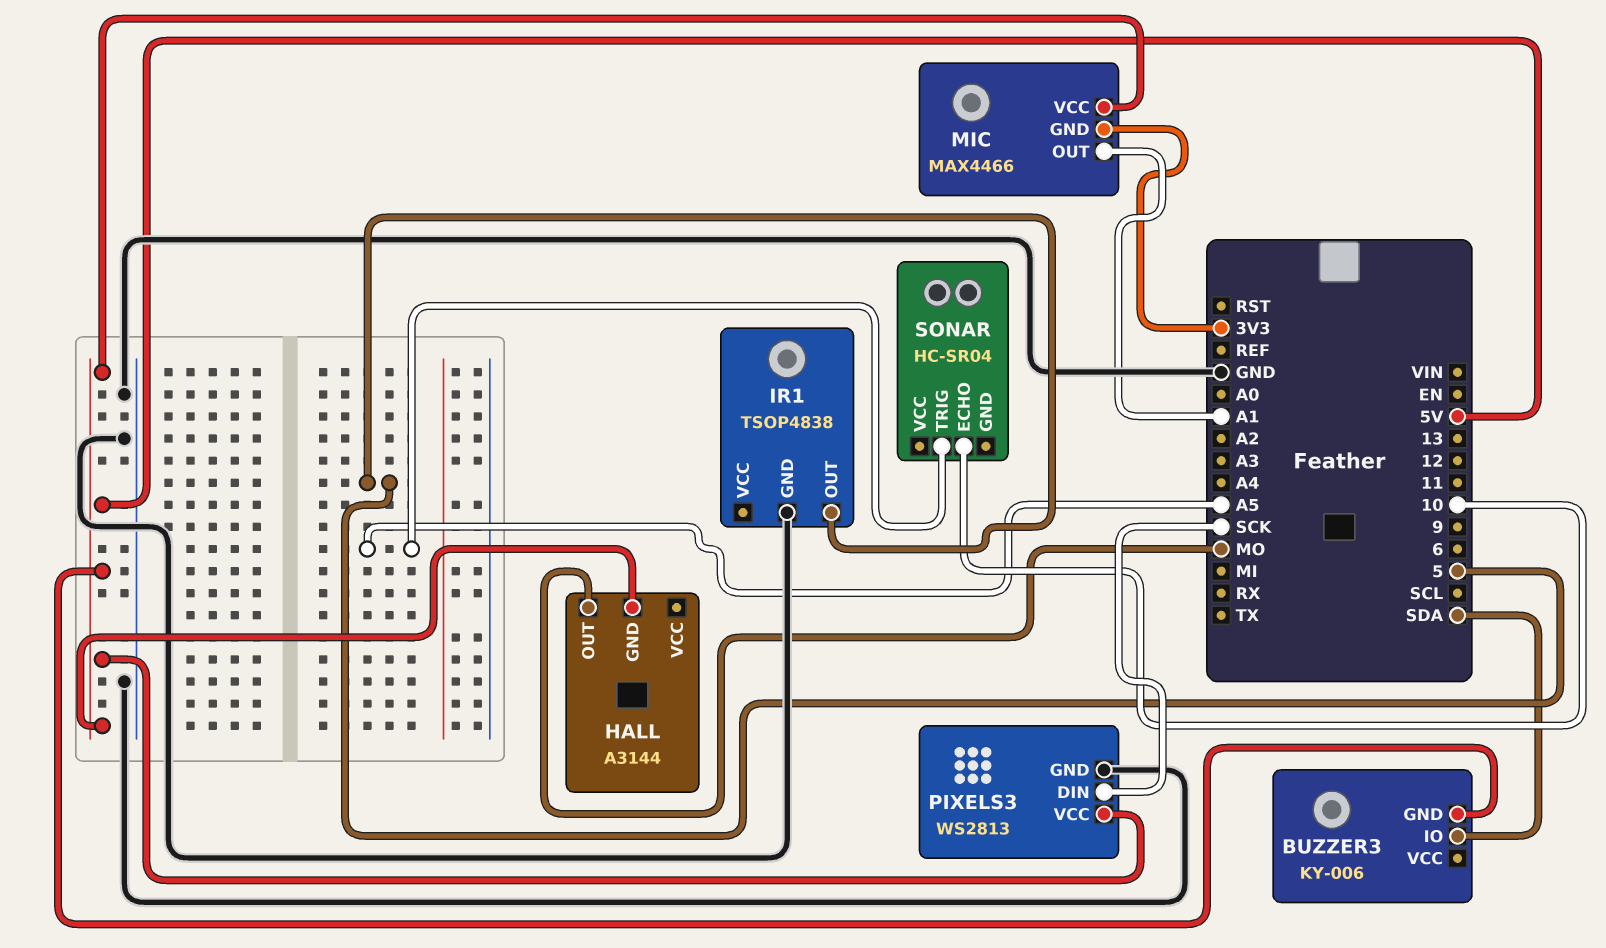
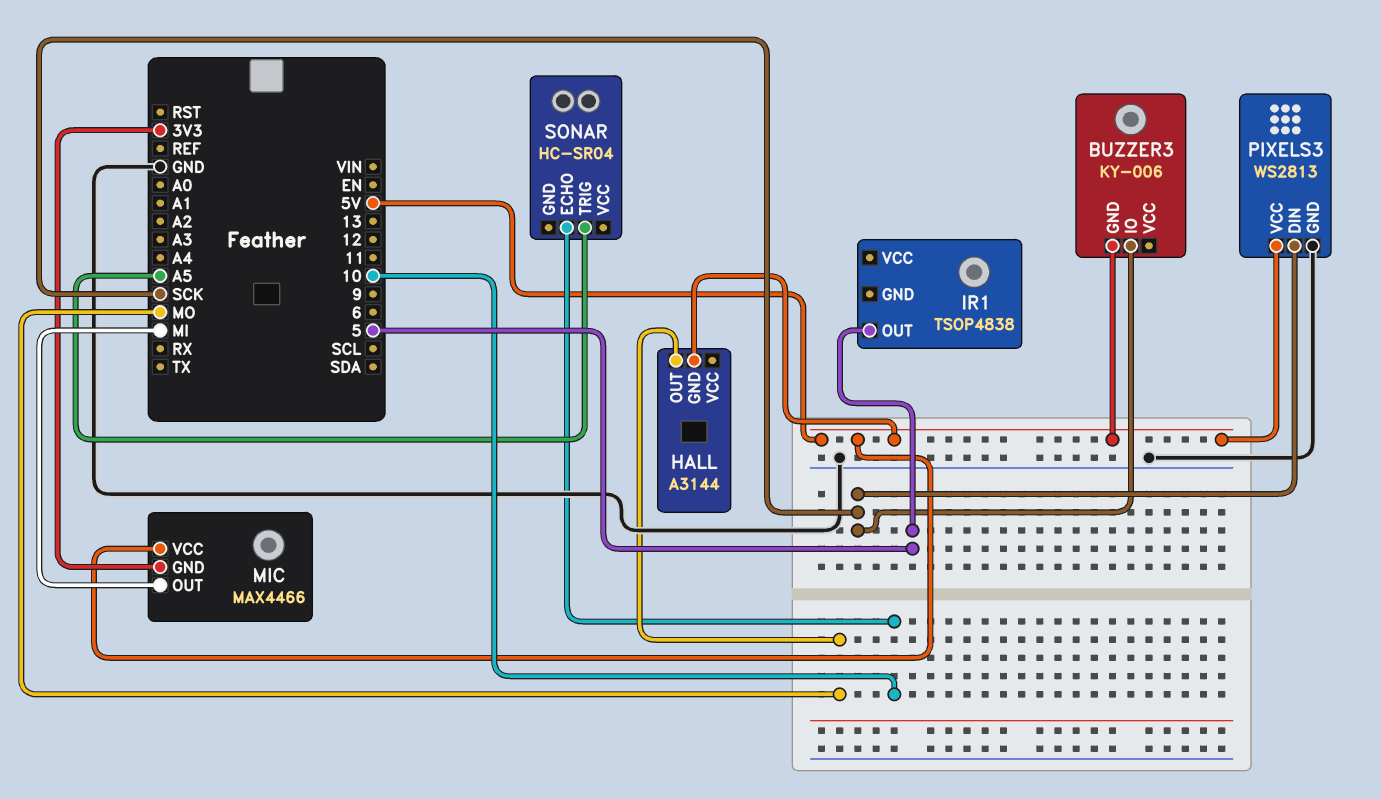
BUZZER3 pin IO: SDA -> SCK
IR1 pin GND: GND -> none
MIC pin OUT: A1 -> MI

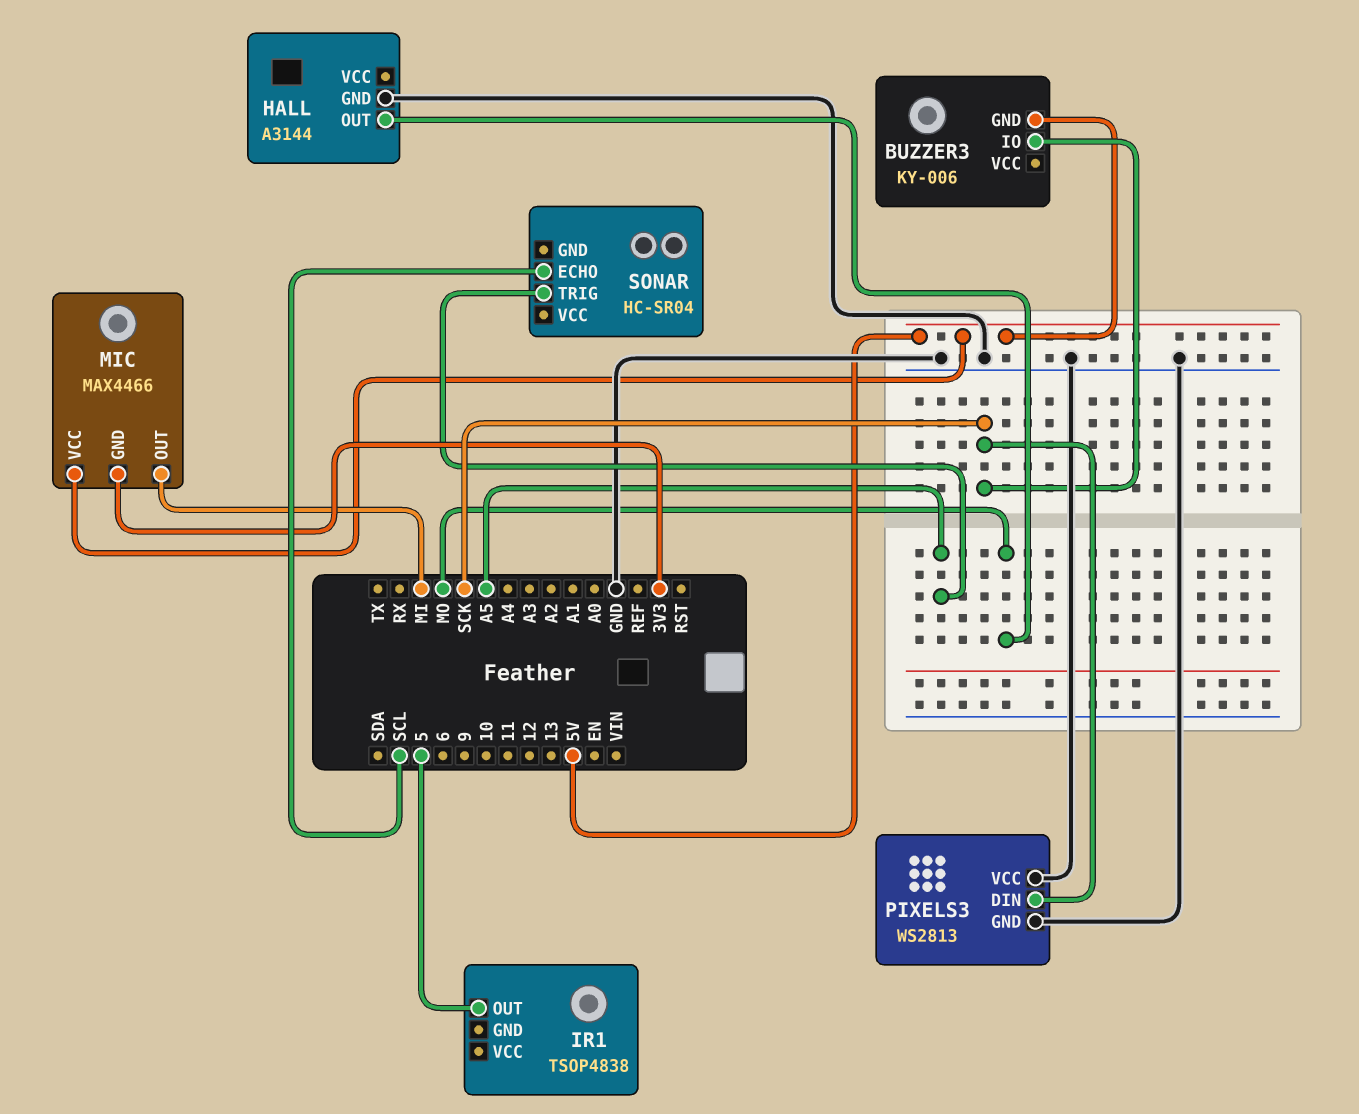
HALL pin GND: 5V -> GND
PIXELS3 pin VCC: 5V -> GND
SONAR pin ECHO: 10 -> SCL

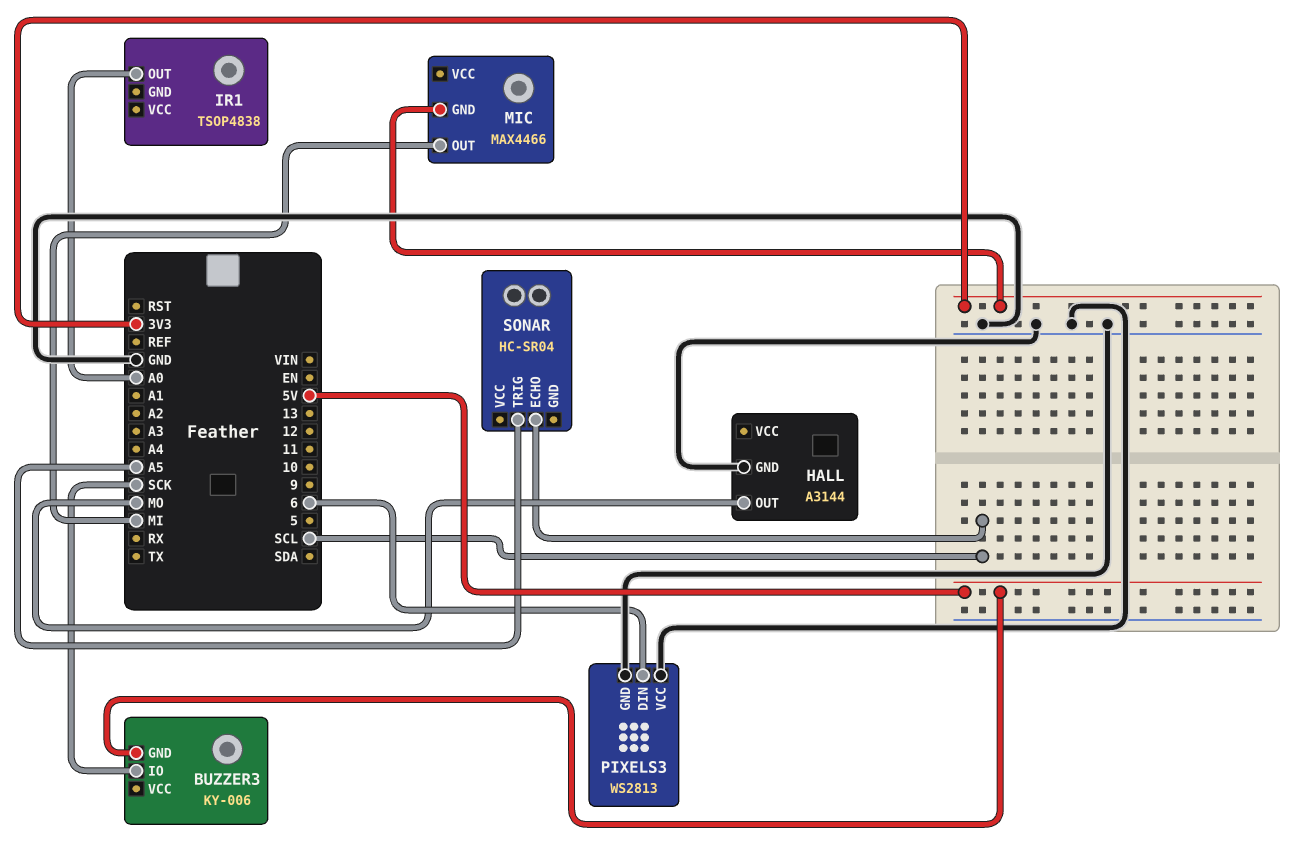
IR1 pin OUT: 5 -> A0
MIC pin VCC: 5V -> none
PIXELS3 pin DIN: SCK -> 6

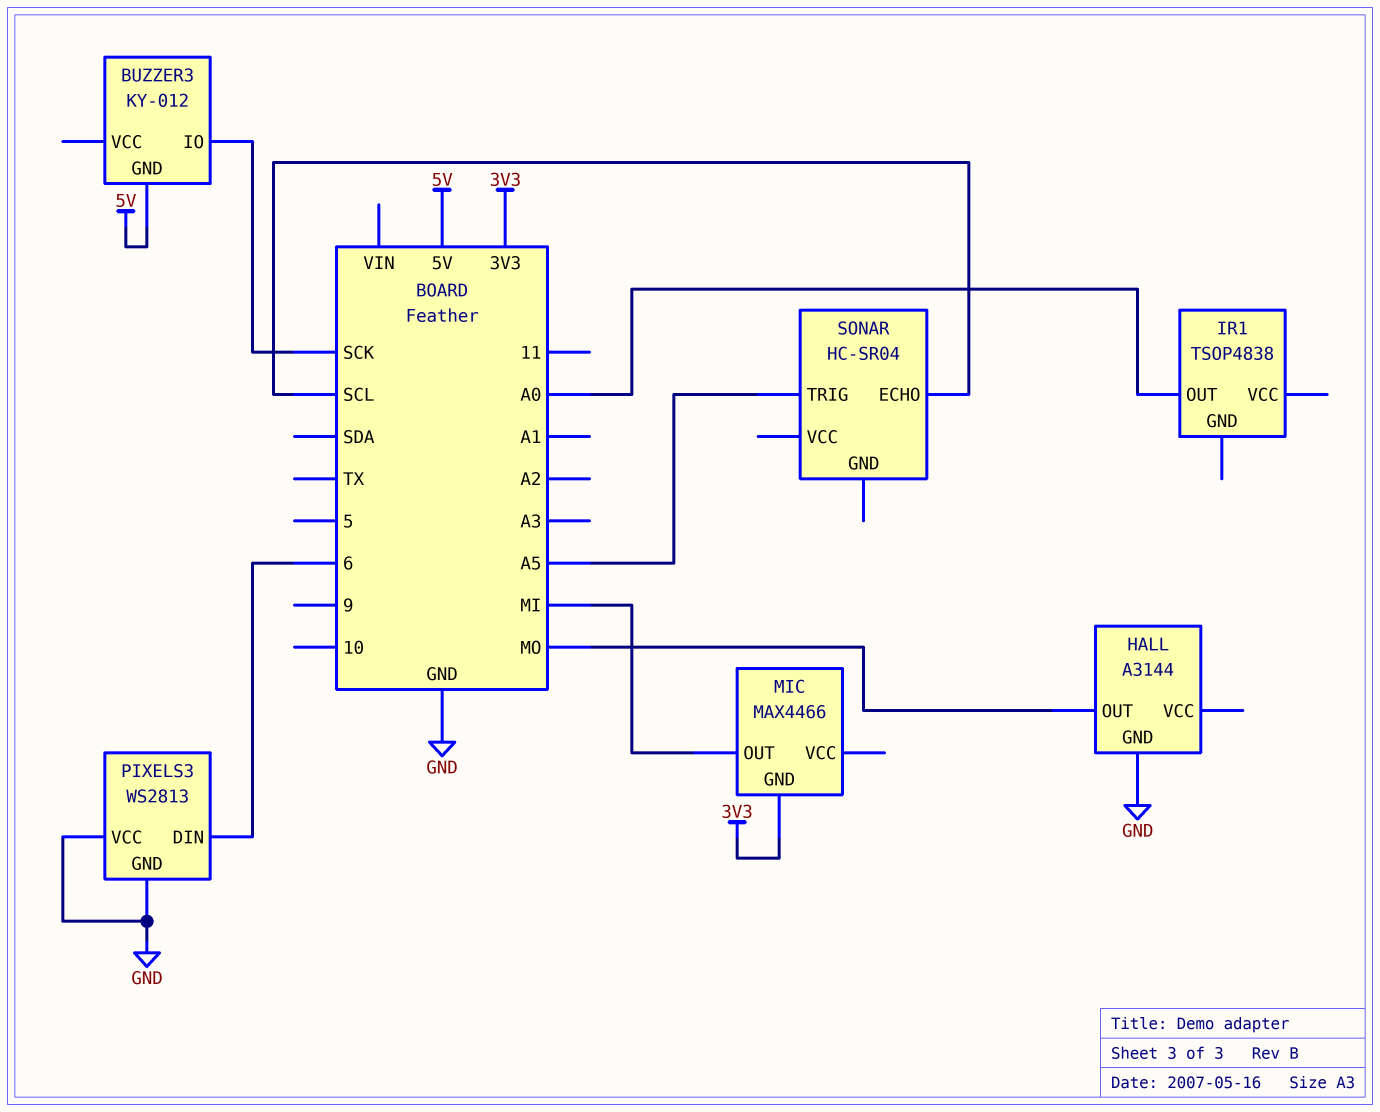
BUZZER3: KY-006 -> KY-012

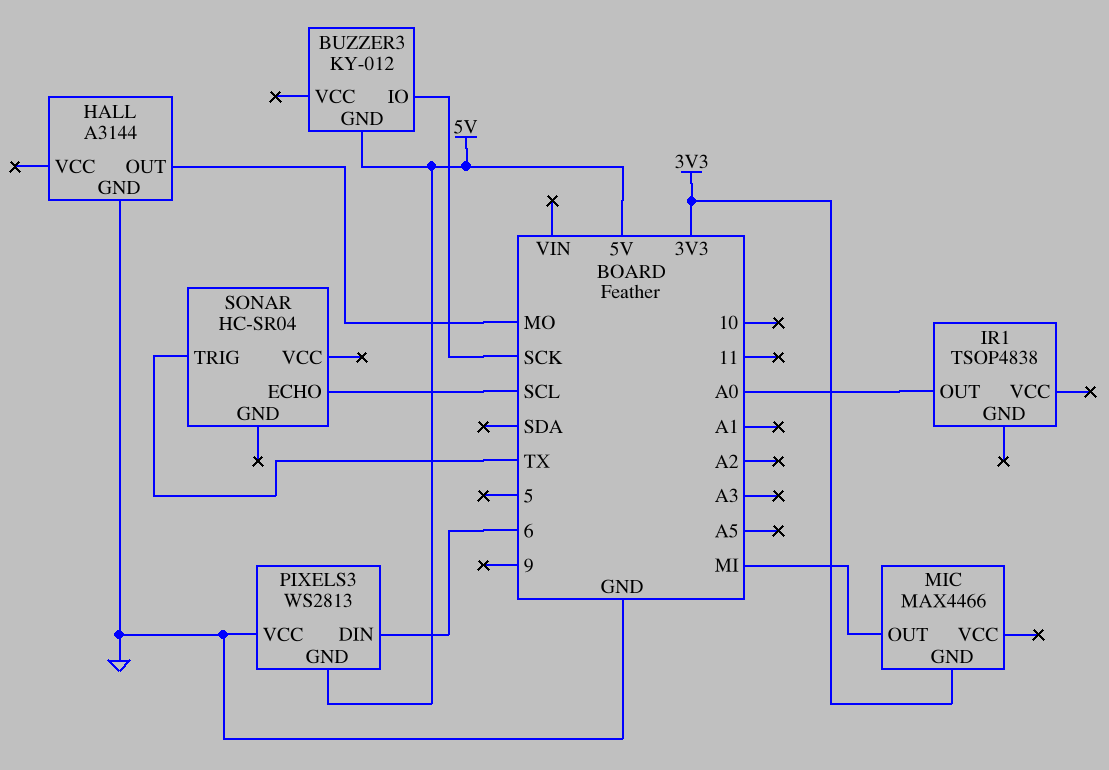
PIXELS3 pin GND: GND -> 5V
SONAR pin TRIG: A5 -> TX

